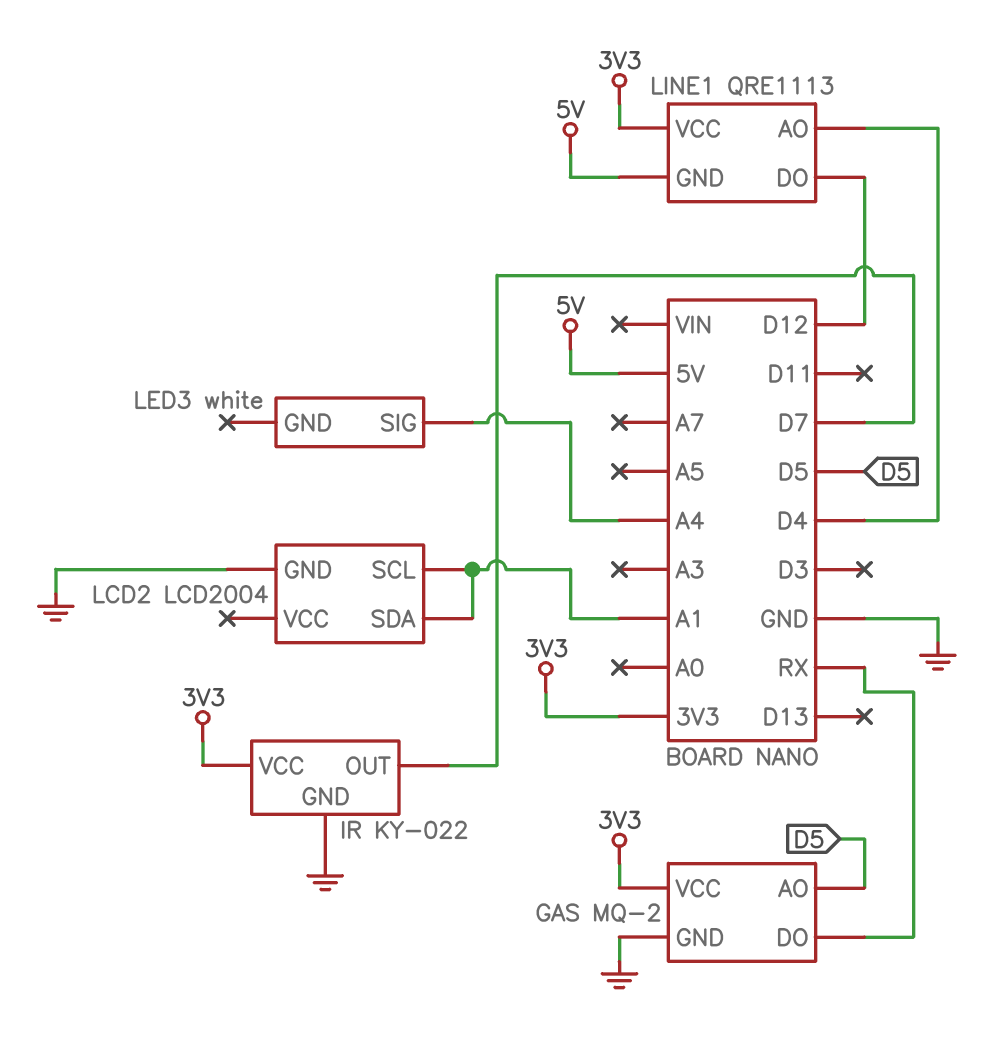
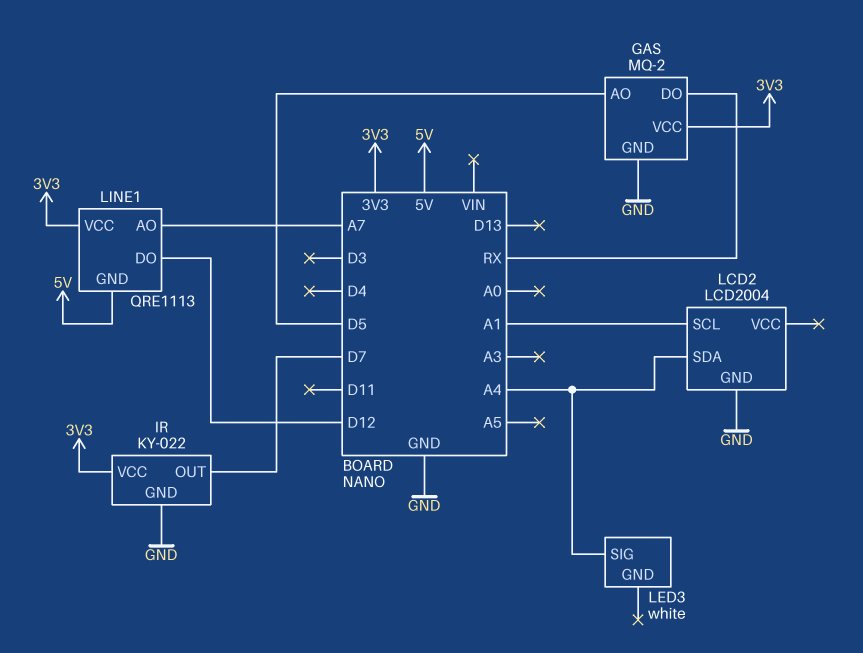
LCD2 pin SDA: A1 -> A4
LINE1 pin AO: D4 -> A7

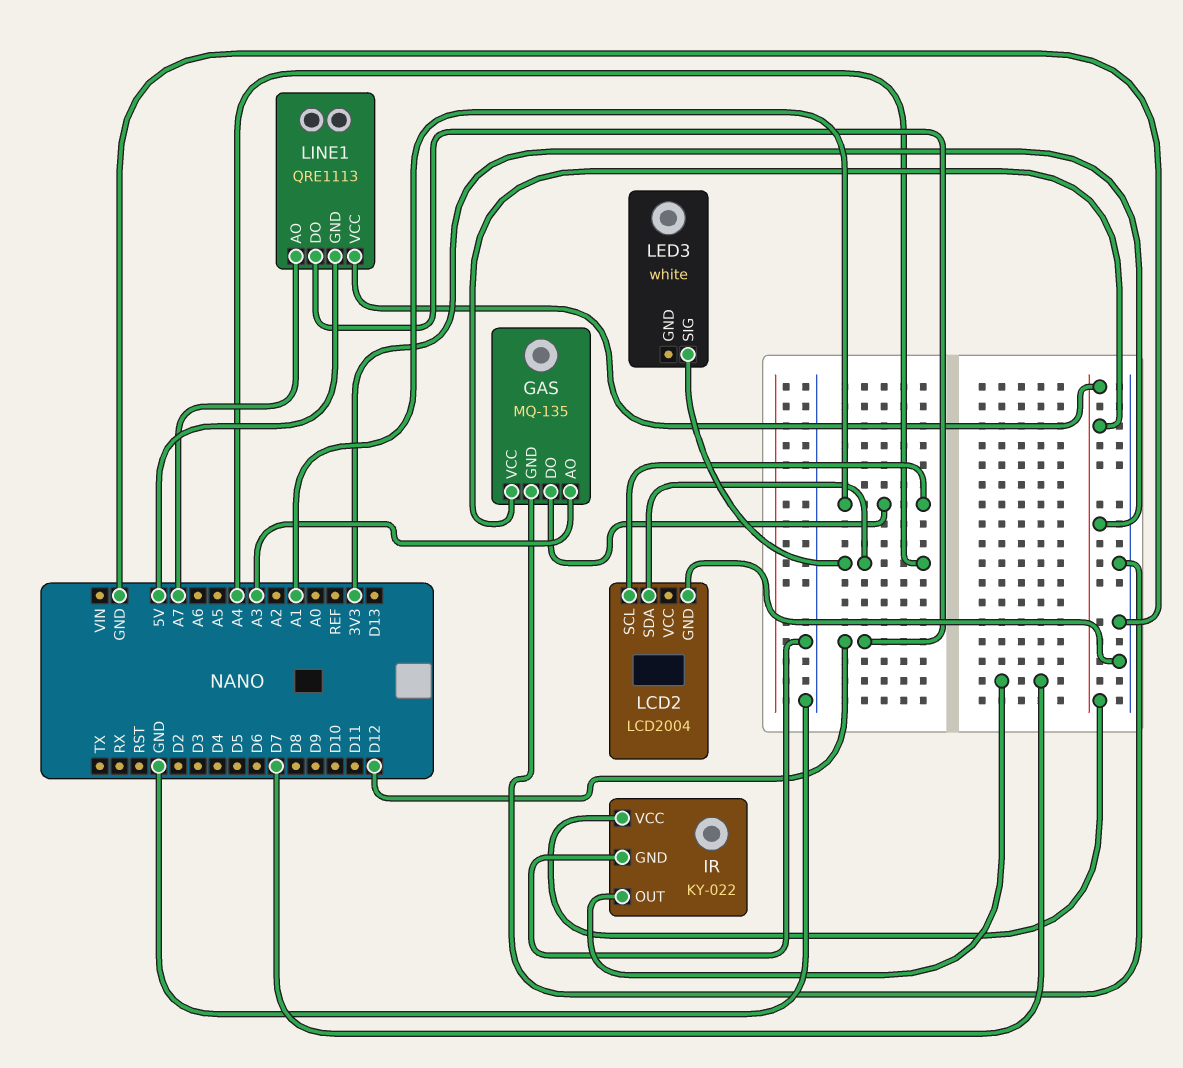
GAS: MQ-2 -> MQ-135
GAS pin AO: D5 -> A3
GAS pin DO: RX -> A1

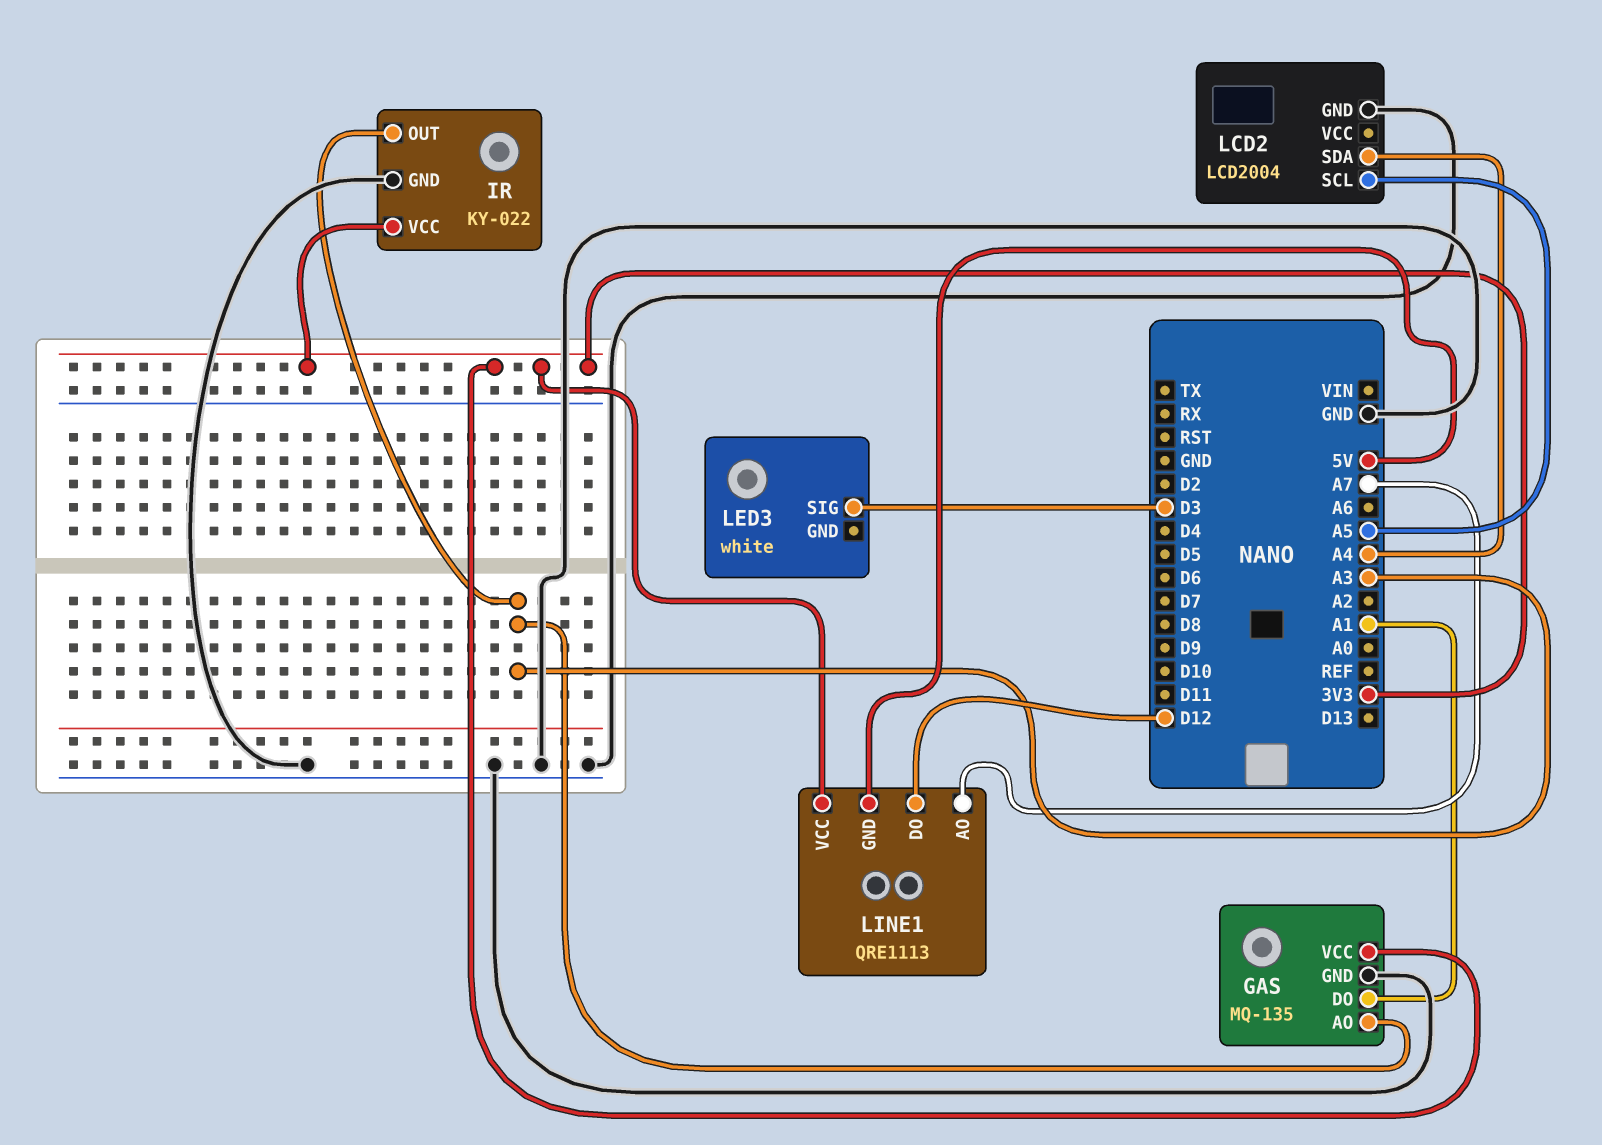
IR pin OUT: D7 -> A3
LCD2 pin SCL: A1 -> A5
LED3 pin SIG: A4 -> D3

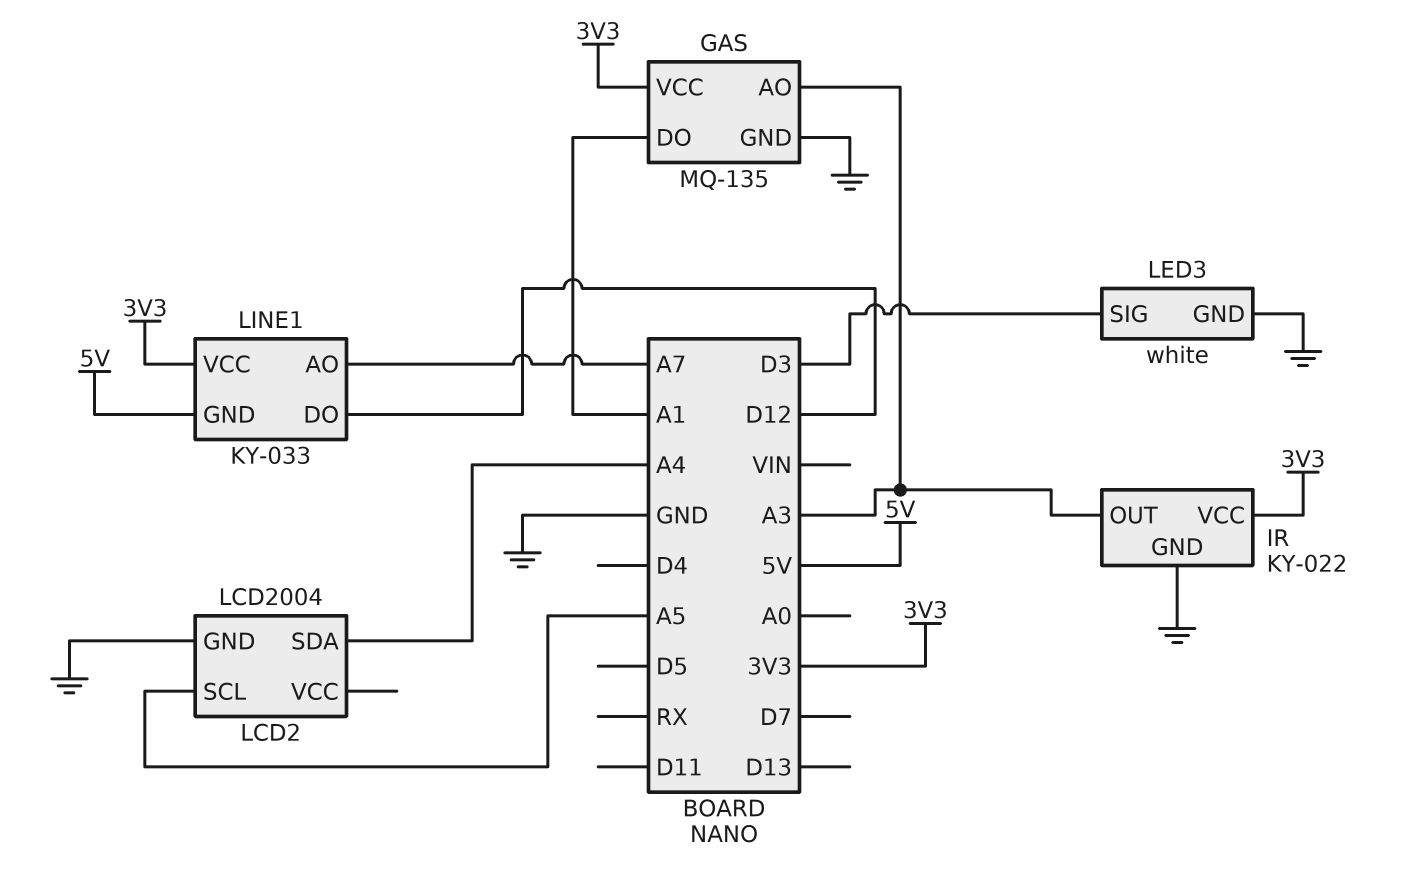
LED3 pin GND: none -> GND
LINE1: QRE1113 -> KY-033

